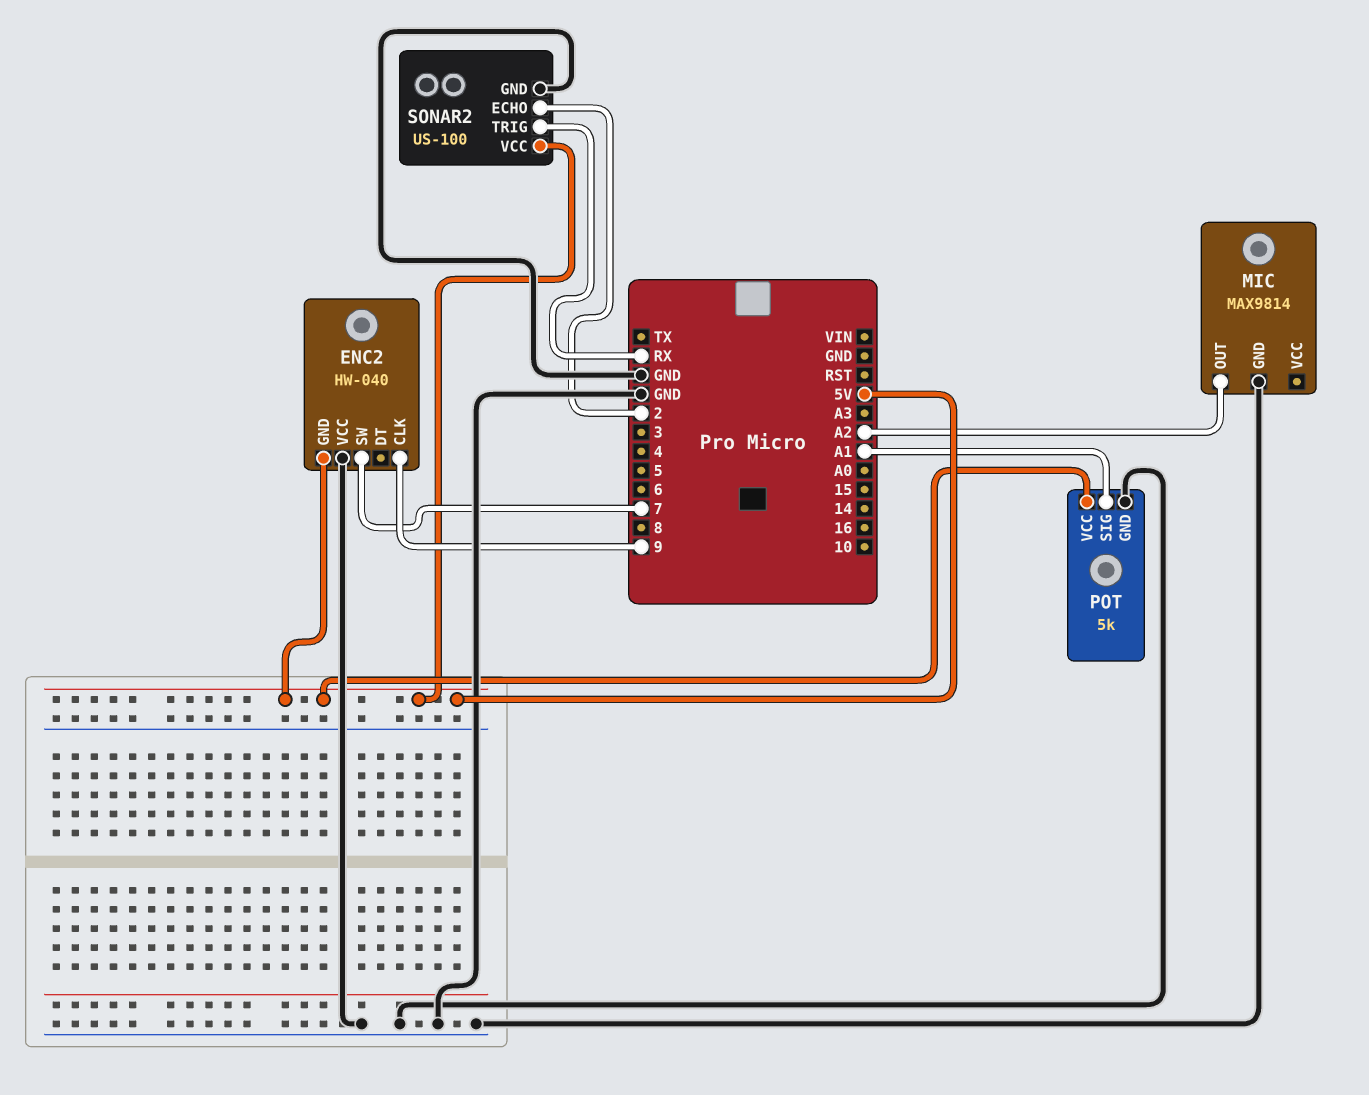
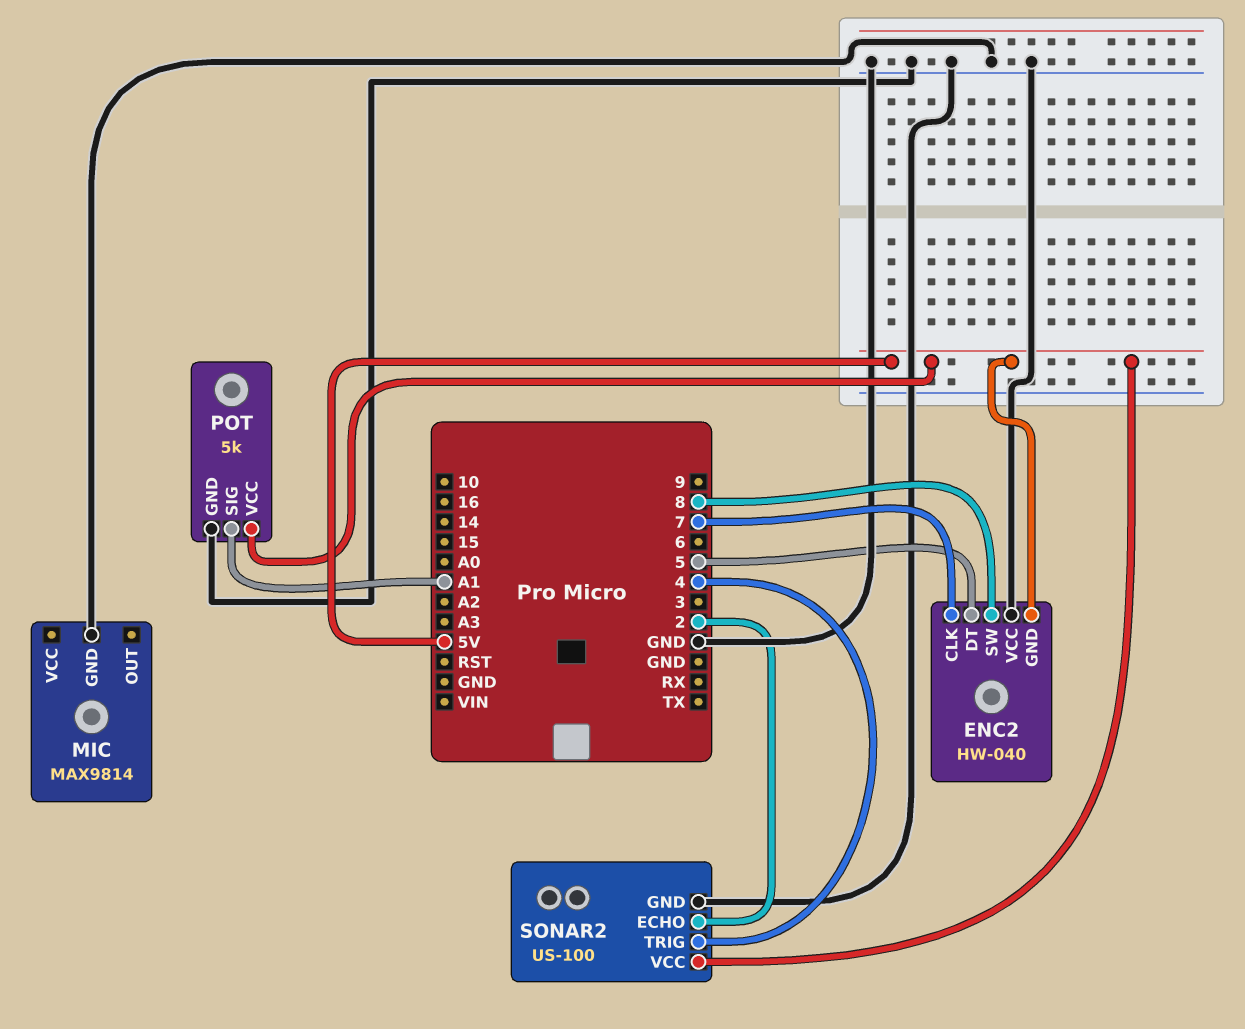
ENC2 pin CLK: 9 -> 7
ENC2 pin DT: none -> 5
ENC2 pin SW: 7 -> 8
MIC pin OUT: A2 -> none
SONAR2 pin TRIG: RX -> 4

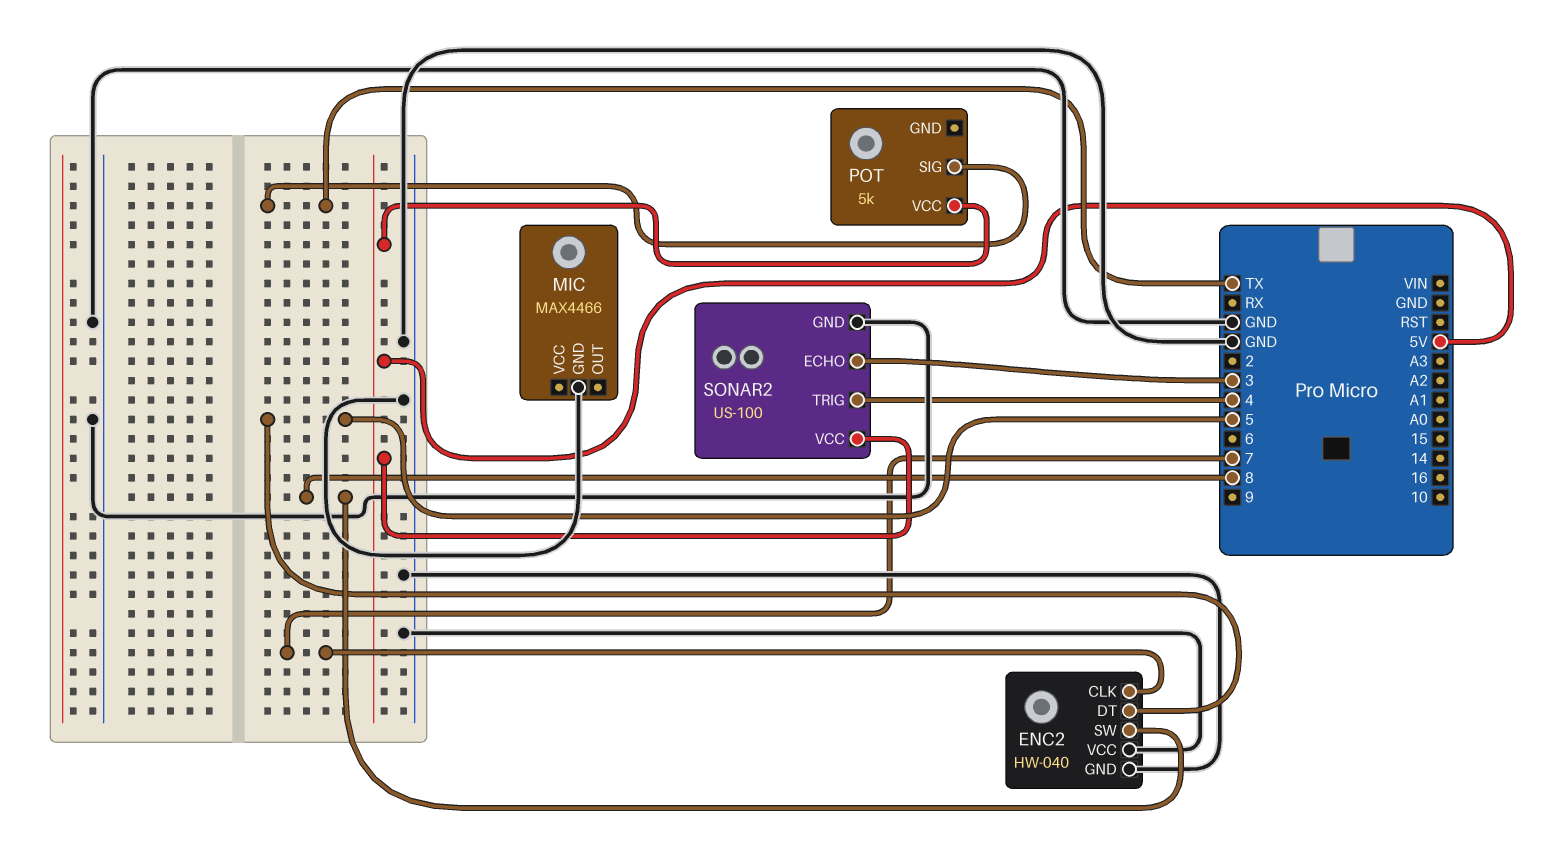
ENC2 pin GND: 5V -> GND
MIC: MAX9814 -> MAX4466
POT pin GND: GND -> none
POT pin SIG: A1 -> TX
SONAR2 pin ECHO: 2 -> 3

